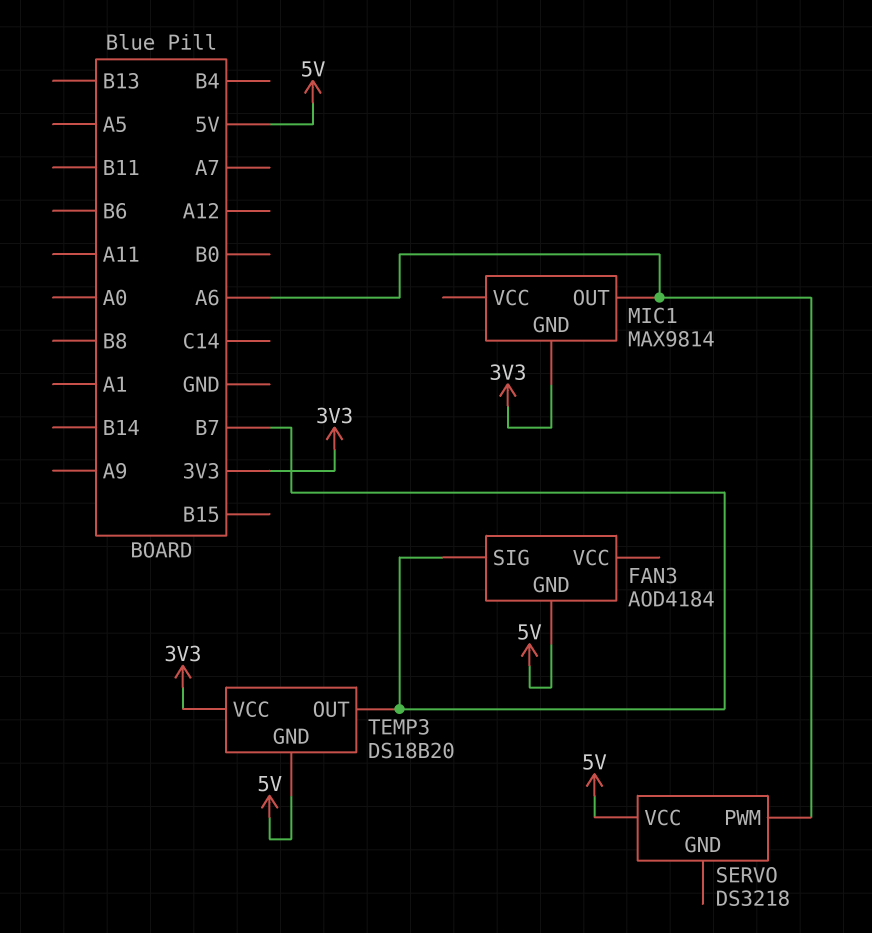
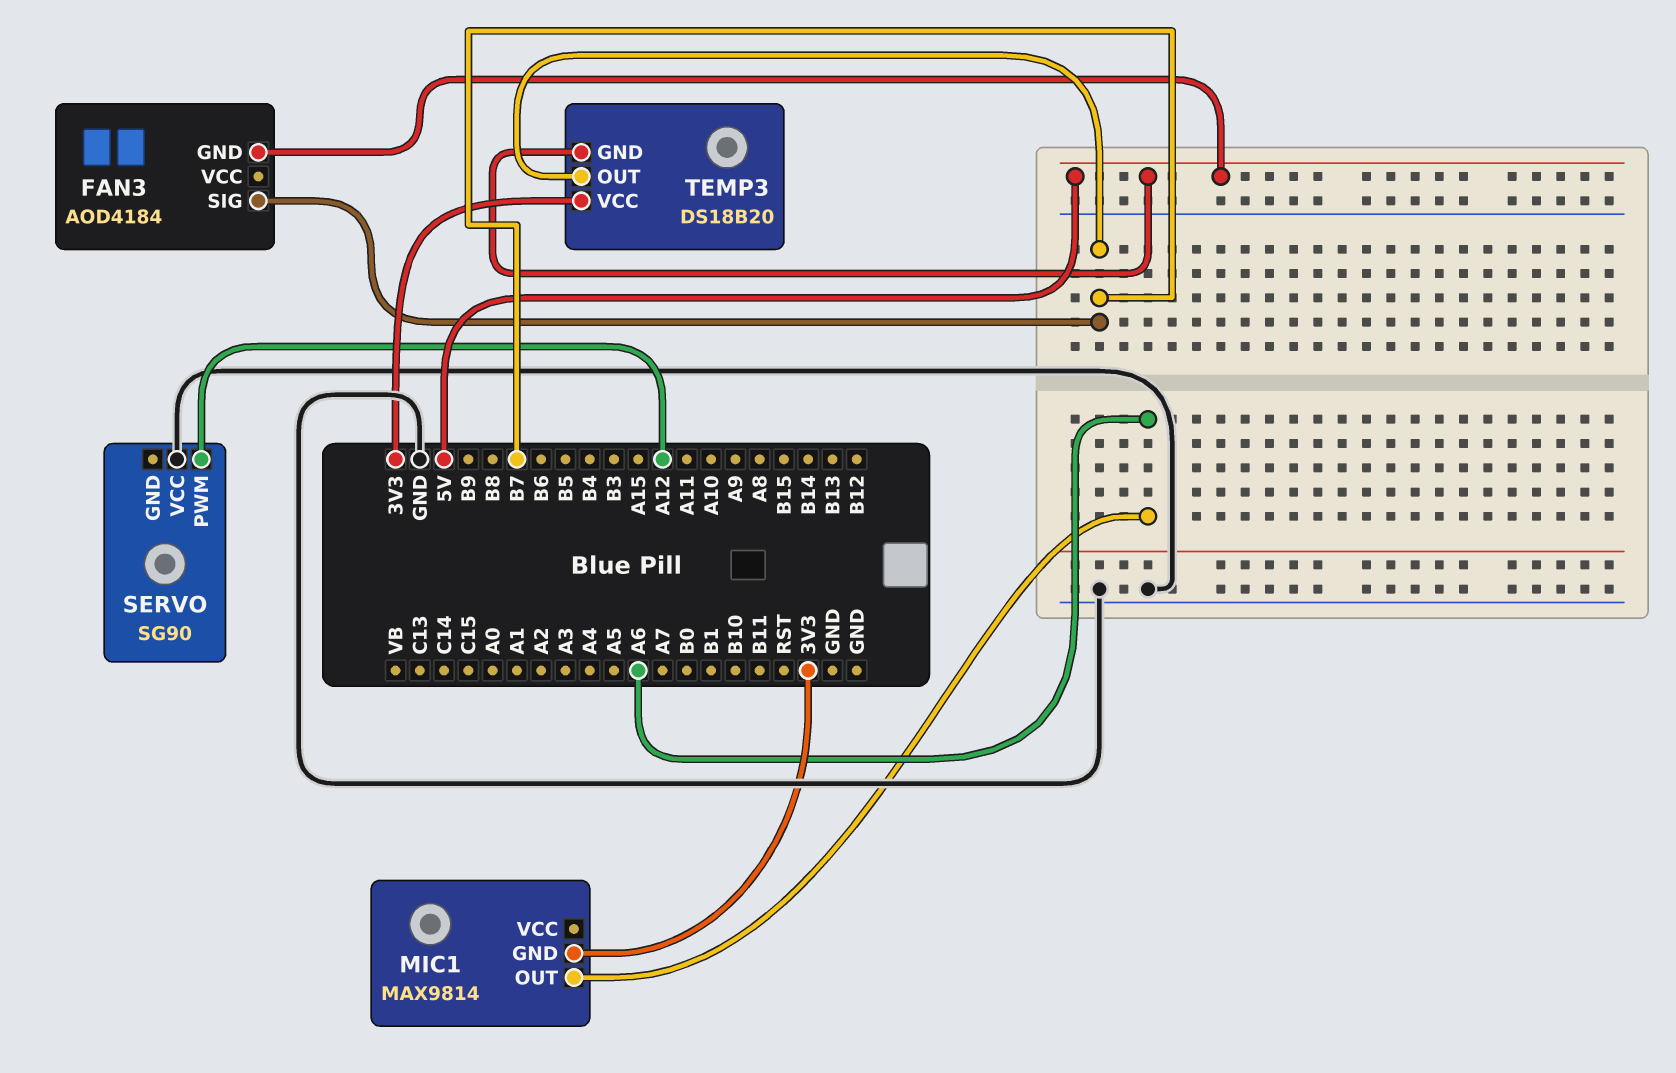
SERVO: DS3218 -> SG90
SERVO pin PWM: A6 -> A12
SERVO pin VCC: 5V -> GND

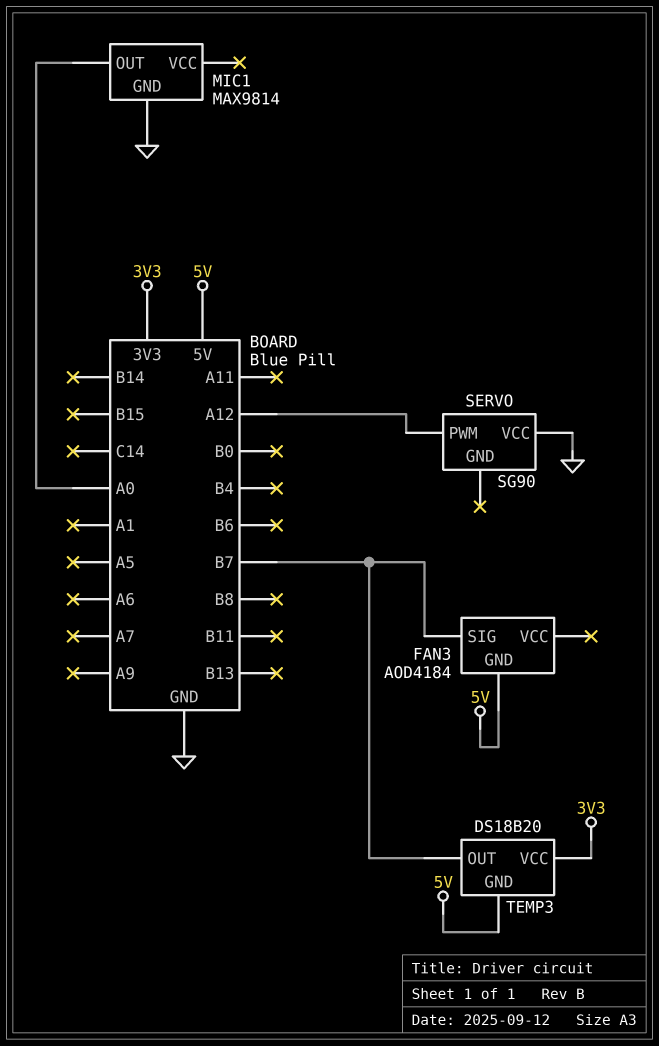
MIC1 pin GND: 3V3 -> GND
MIC1 pin OUT: A6 -> A0

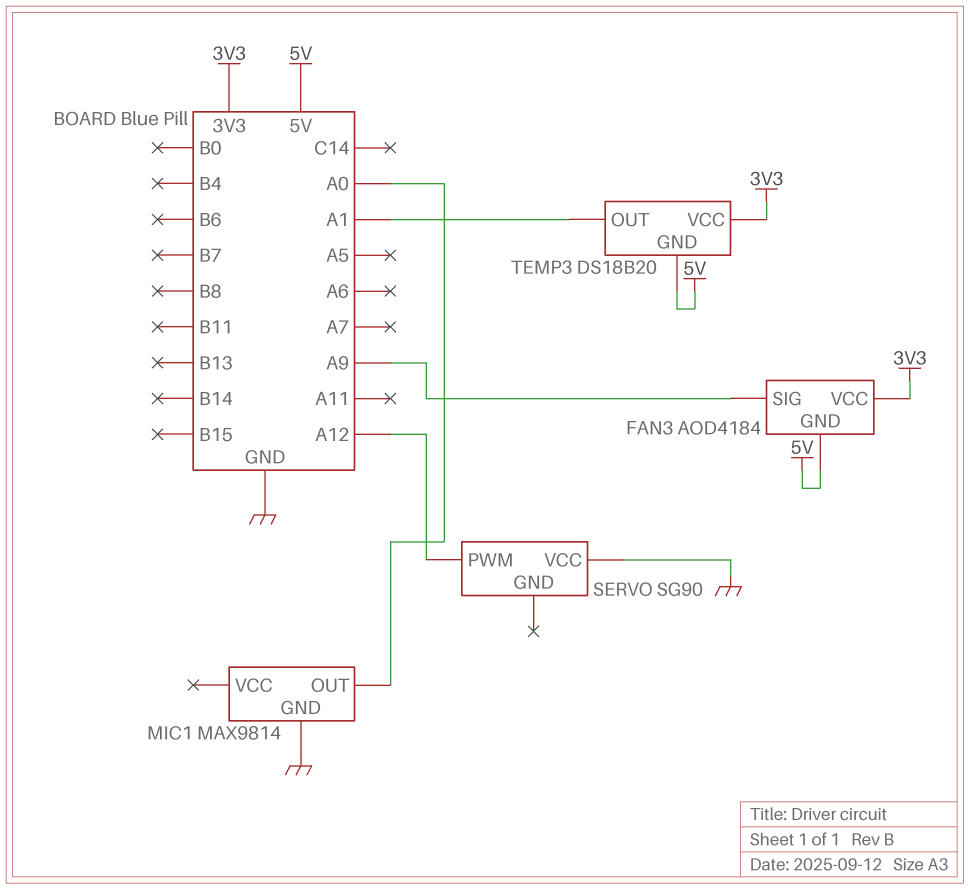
FAN3 pin SIG: B7 -> A9
FAN3 pin VCC: none -> 3V3
TEMP3 pin OUT: B7 -> A1

